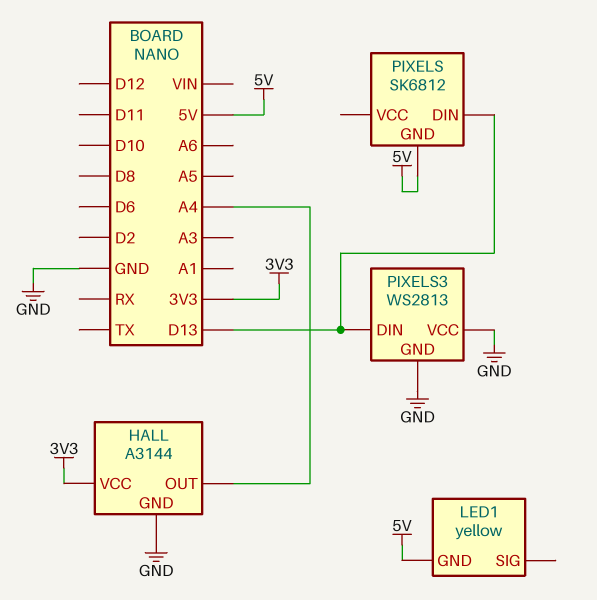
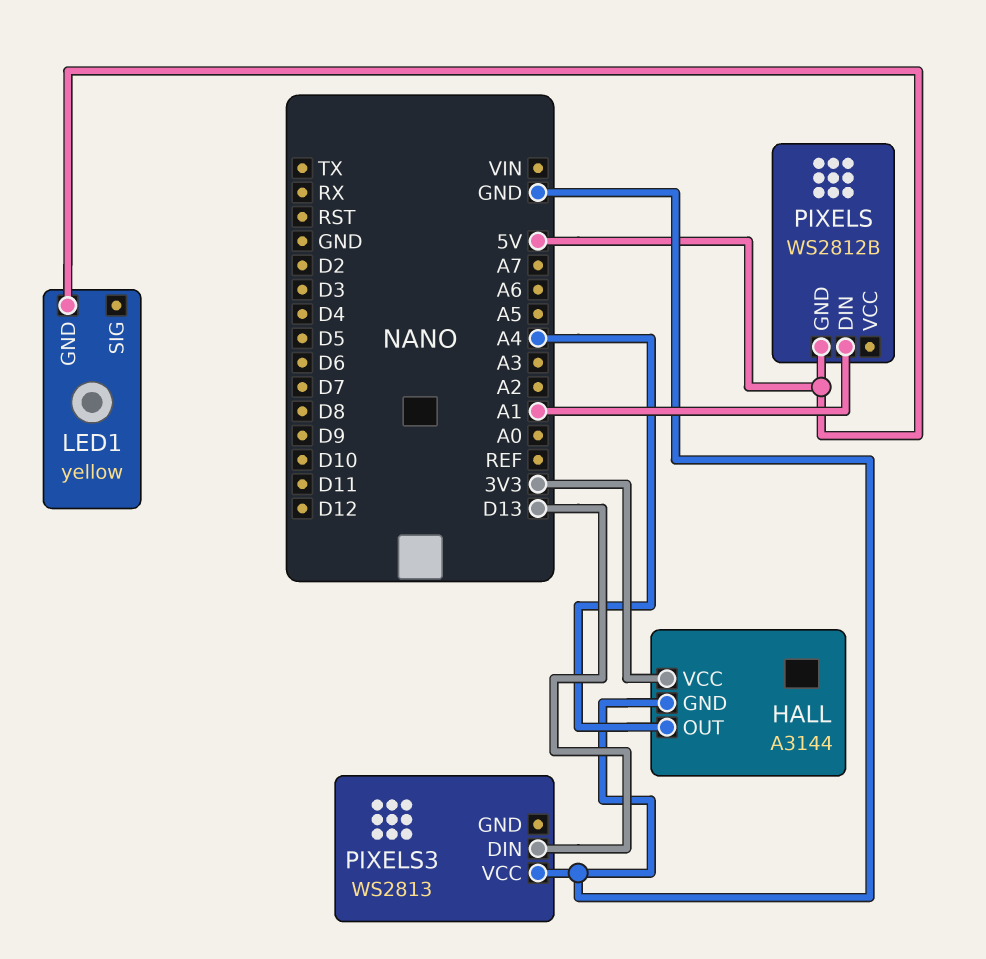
PIXELS: SK6812 -> WS2812B
PIXELS pin DIN: D13 -> A1
PIXELS3 pin GND: GND -> none

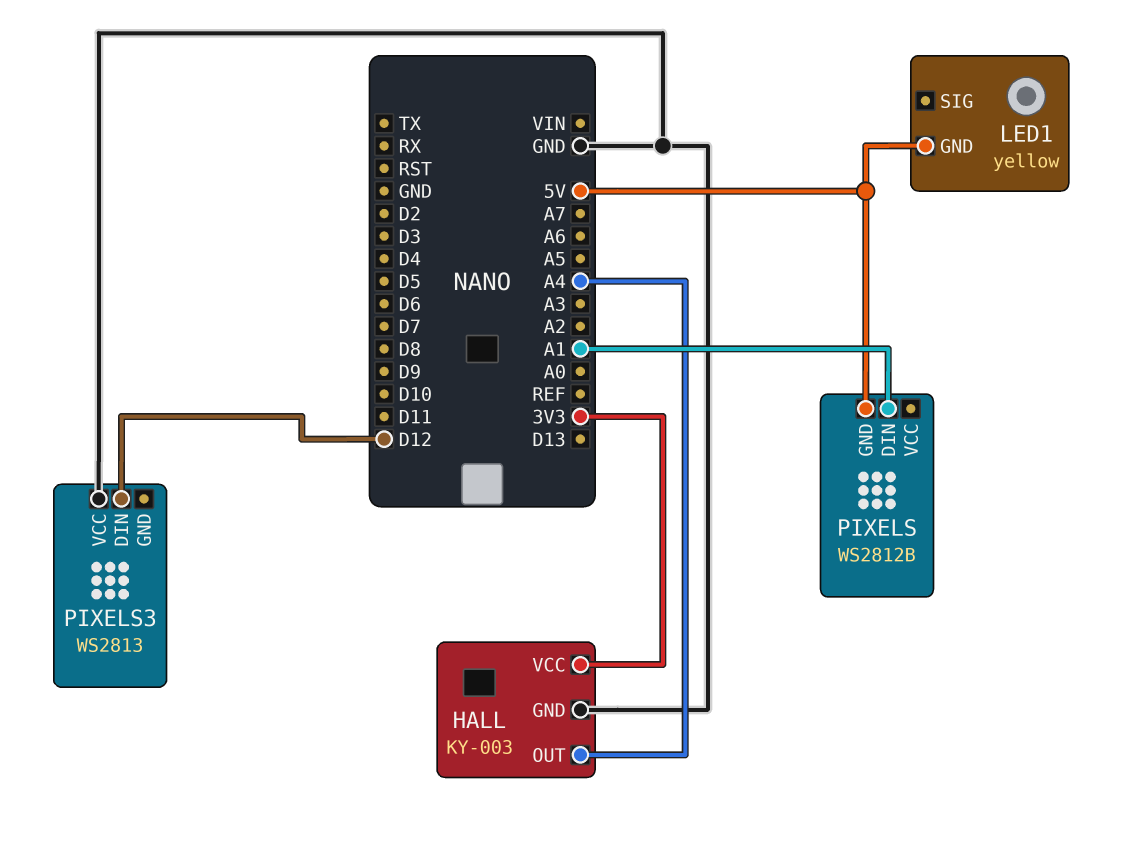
HALL: A3144 -> KY-003
PIXELS3 pin DIN: D13 -> D12

